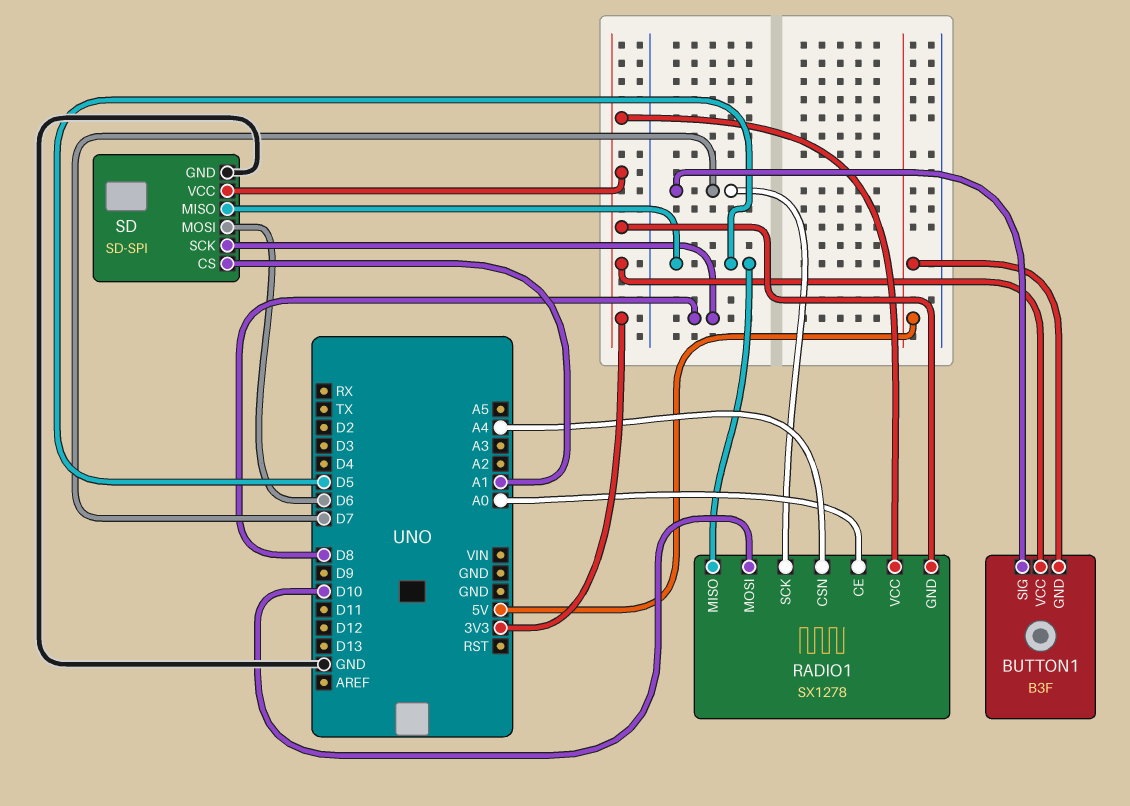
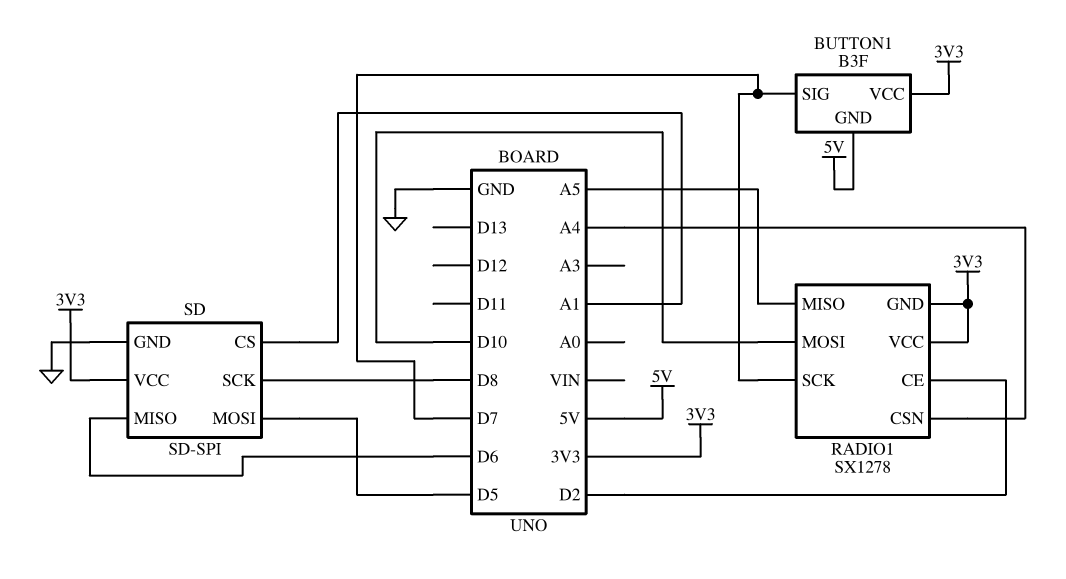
RADIO1 pin CE: A0 -> D2
RADIO1 pin MISO: D5 -> A5
SD pin MISO: D5 -> D6
SD pin MOSI: D6 -> D5

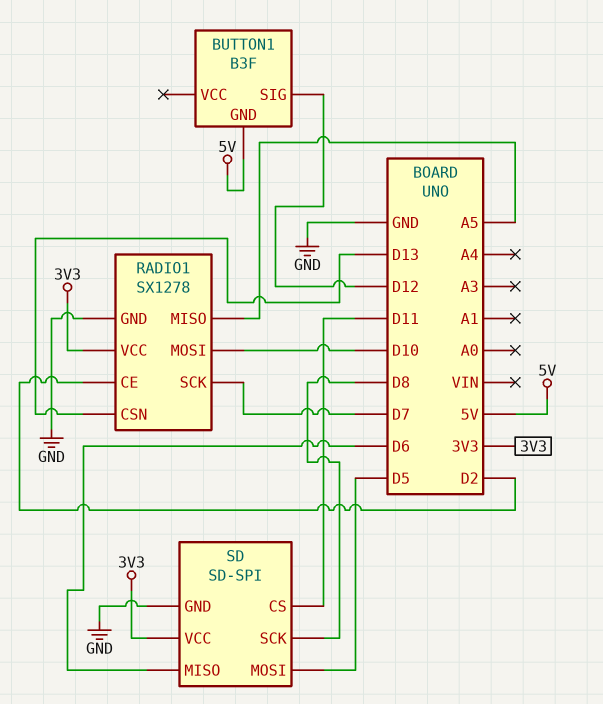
BUTTON1 pin SIG: D7 -> D12
BUTTON1 pin VCC: 3V3 -> none
RADIO1 pin CSN: A4 -> D13
RADIO1 pin GND: 3V3 -> GND
SD pin CS: A1 -> D11

